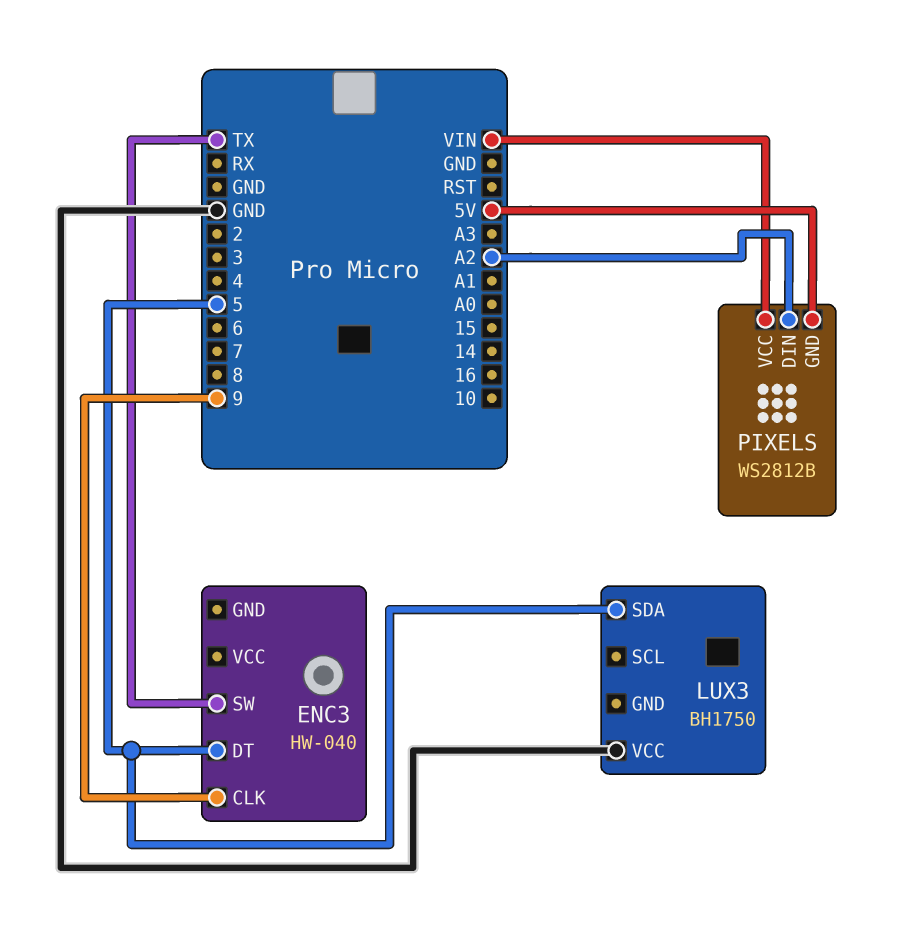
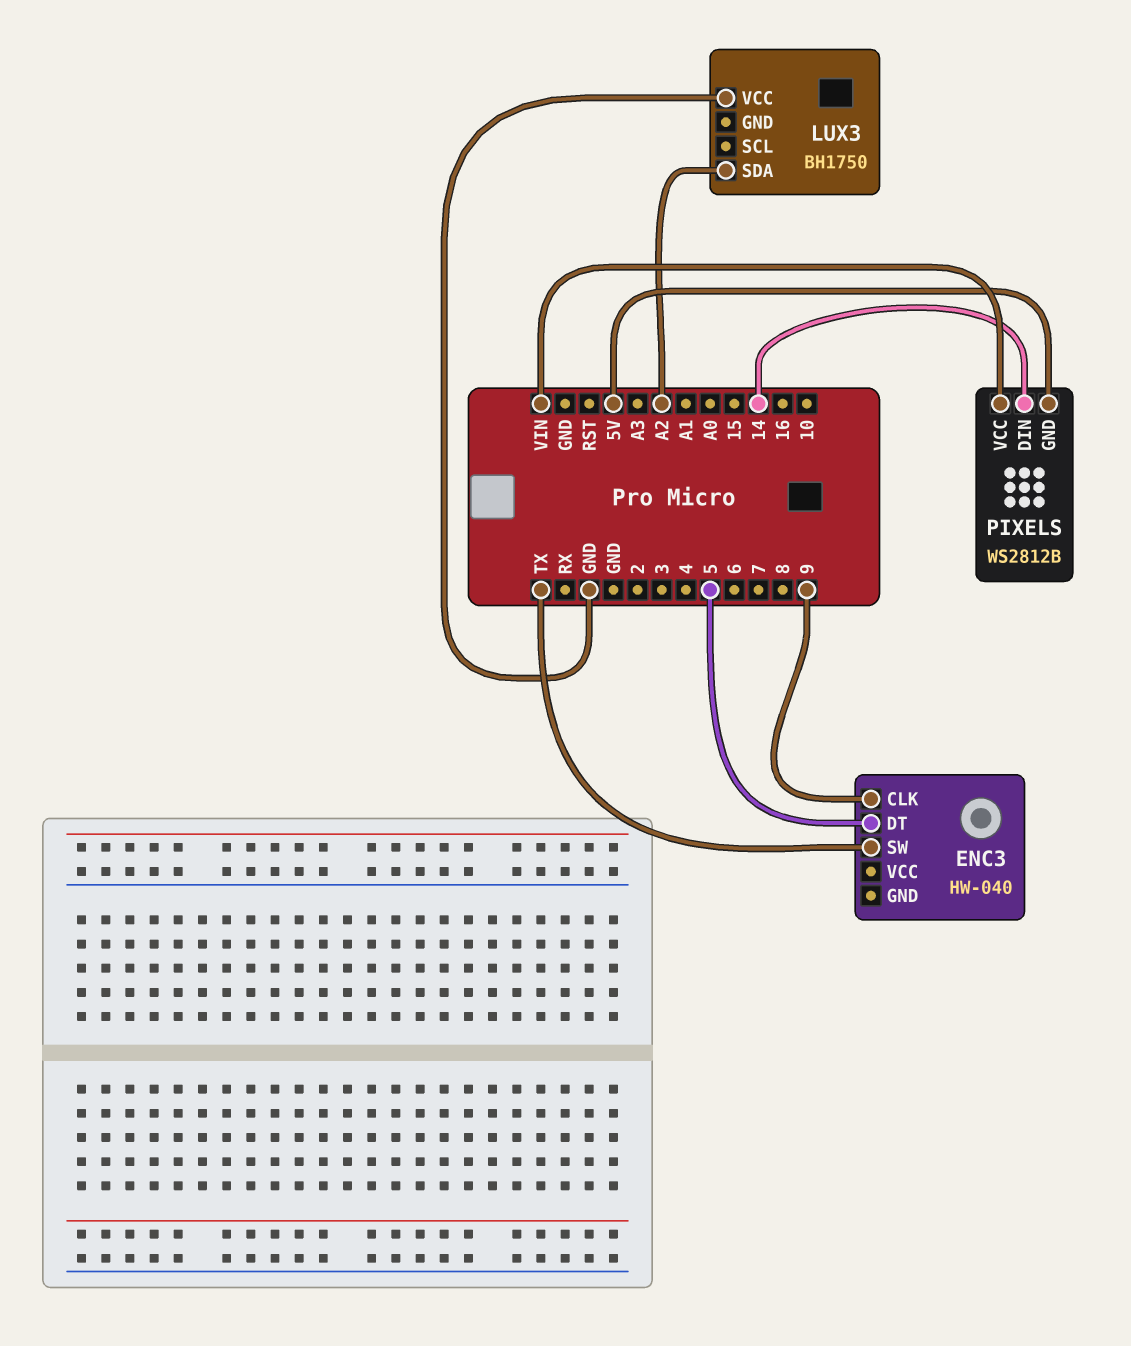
LUX3 pin SDA: 5 -> A2
PIXELS pin DIN: A2 -> 14

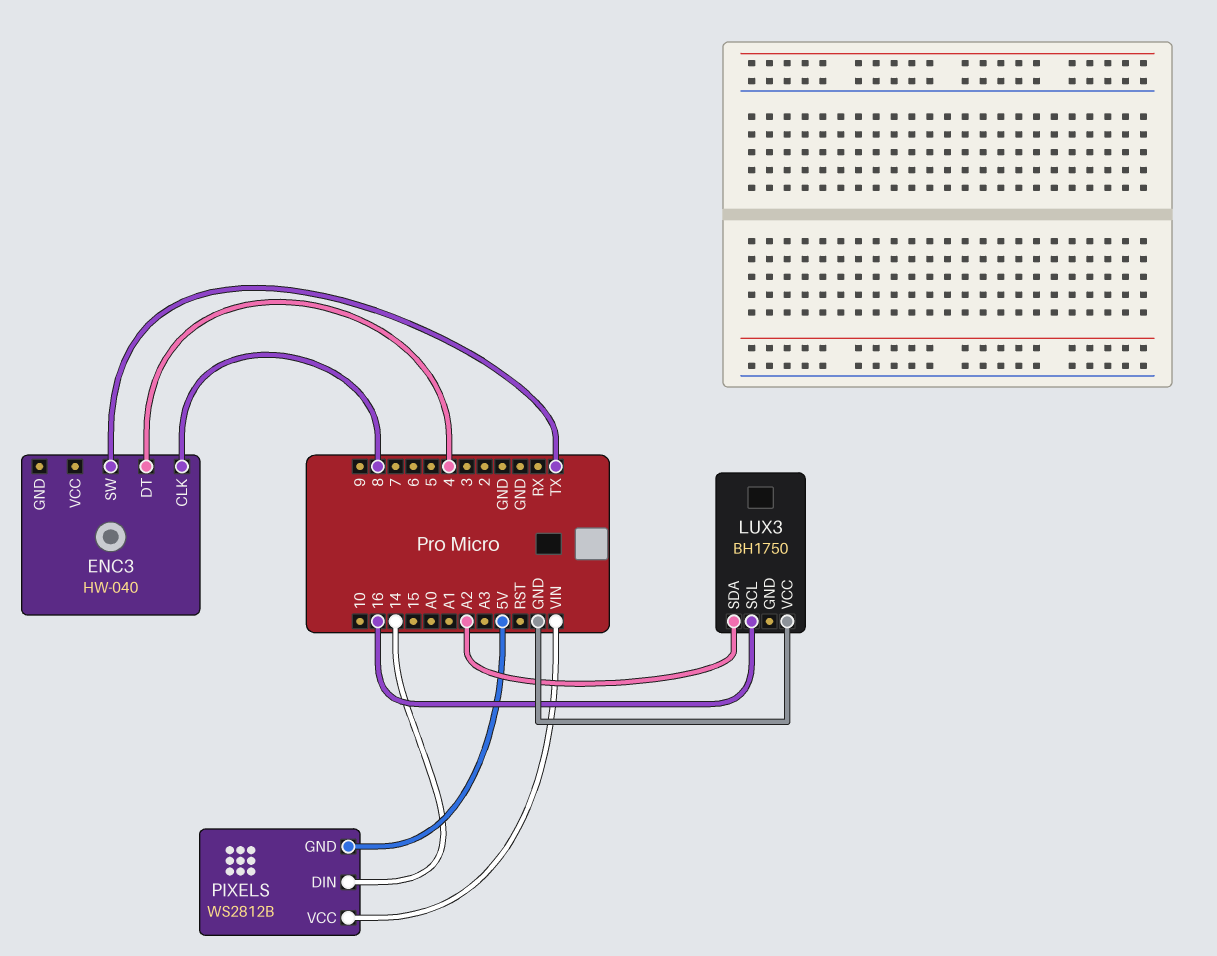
ENC3 pin CLK: 9 -> 8
ENC3 pin DT: 5 -> 4
LUX3 pin SCL: none -> 16

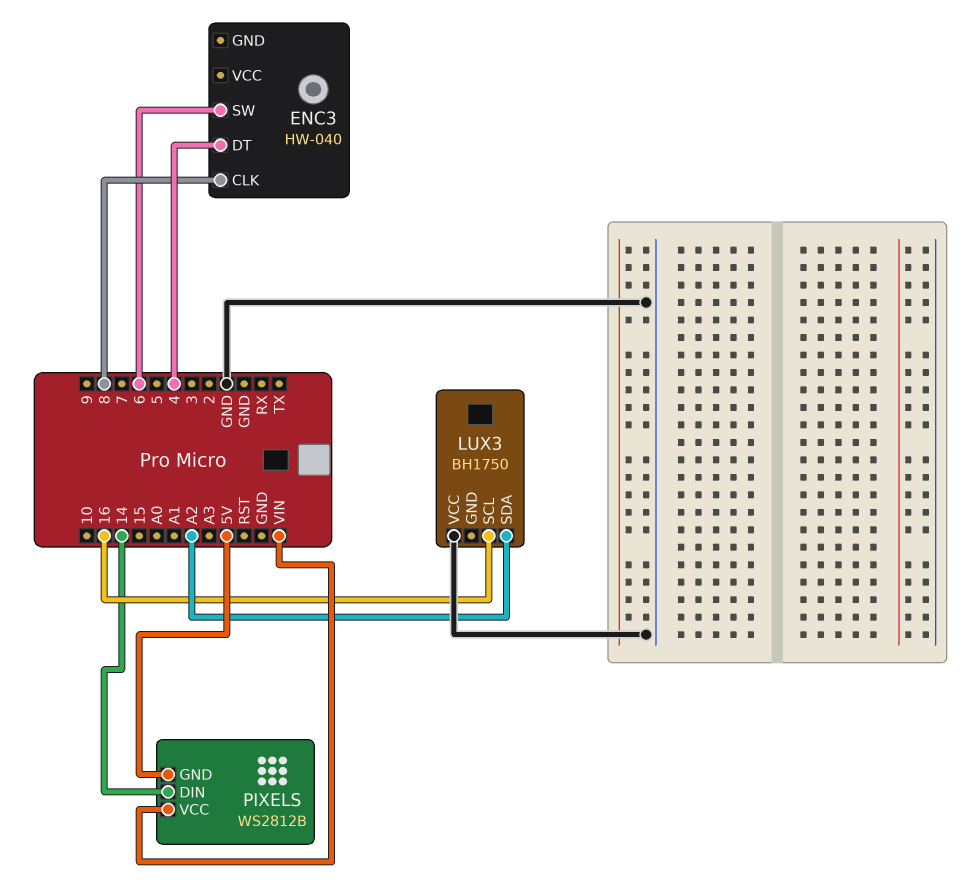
ENC3 pin SW: TX -> 6

